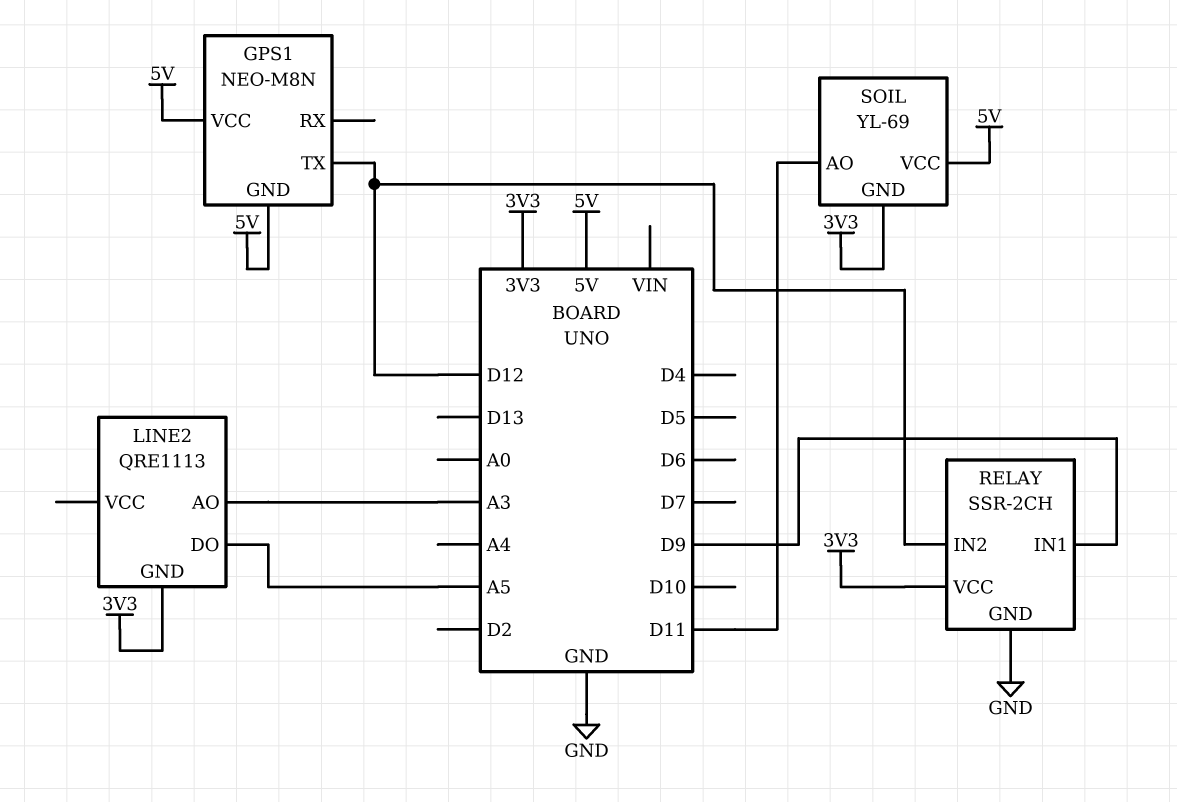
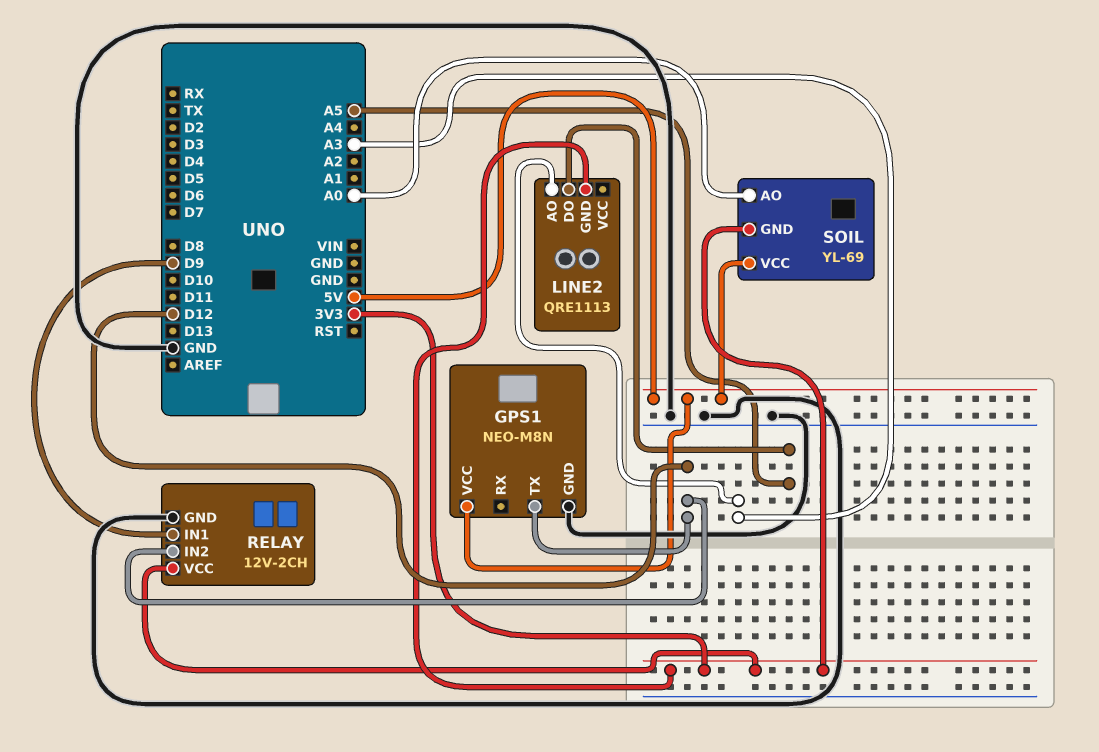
GPS1 pin GND: 5V -> GND
RELAY: SSR-2CH -> 12V-2CH
SOIL pin AO: D11 -> A0

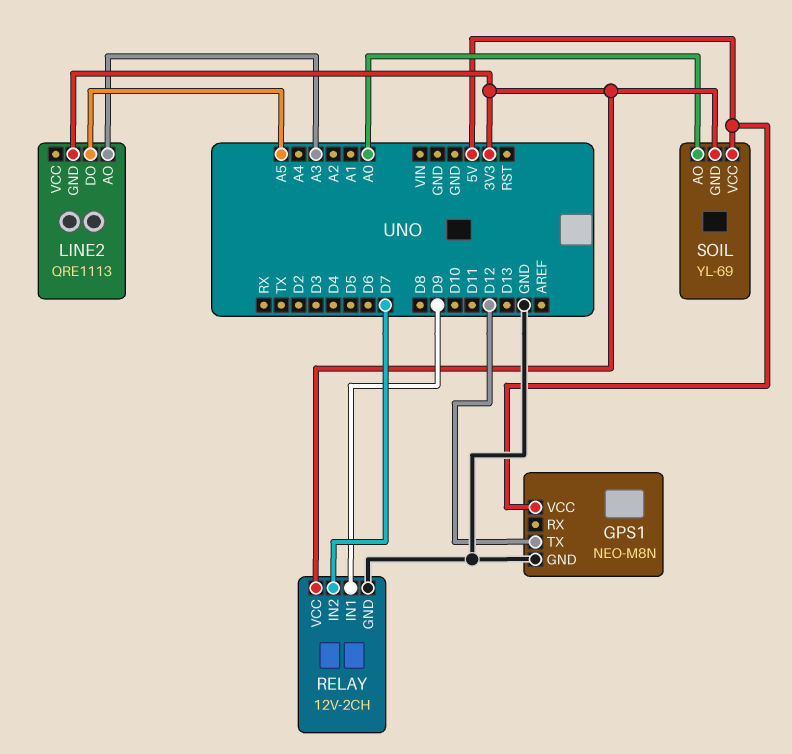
RELAY pin IN2: D12 -> D7

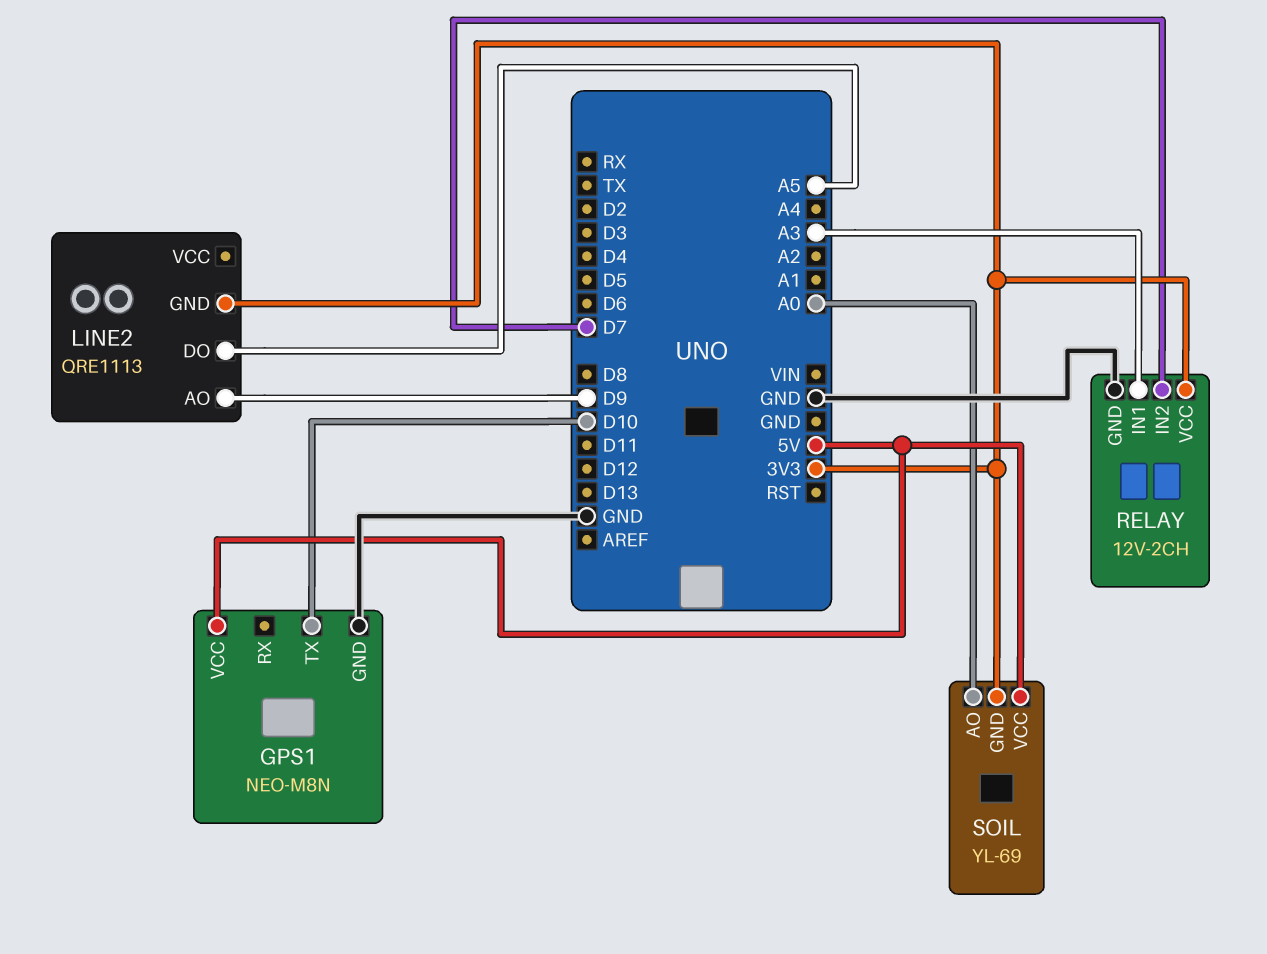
GPS1 pin TX: D12 -> D10
LINE2 pin AO: A3 -> D9
RELAY pin IN1: D9 -> A3

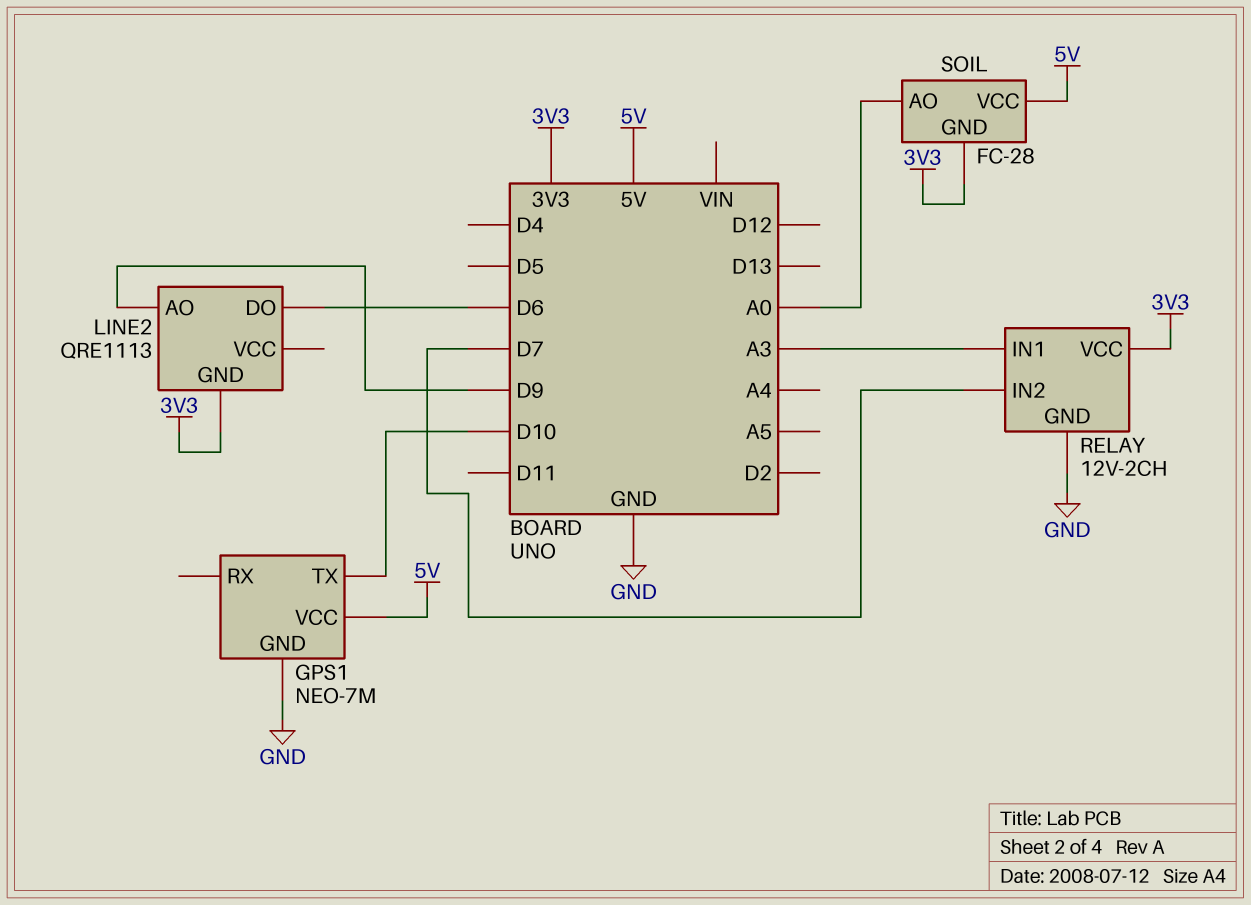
GPS1: NEO-M8N -> NEO-7M
LINE2 pin DO: A5 -> D6
SOIL: YL-69 -> FC-28

